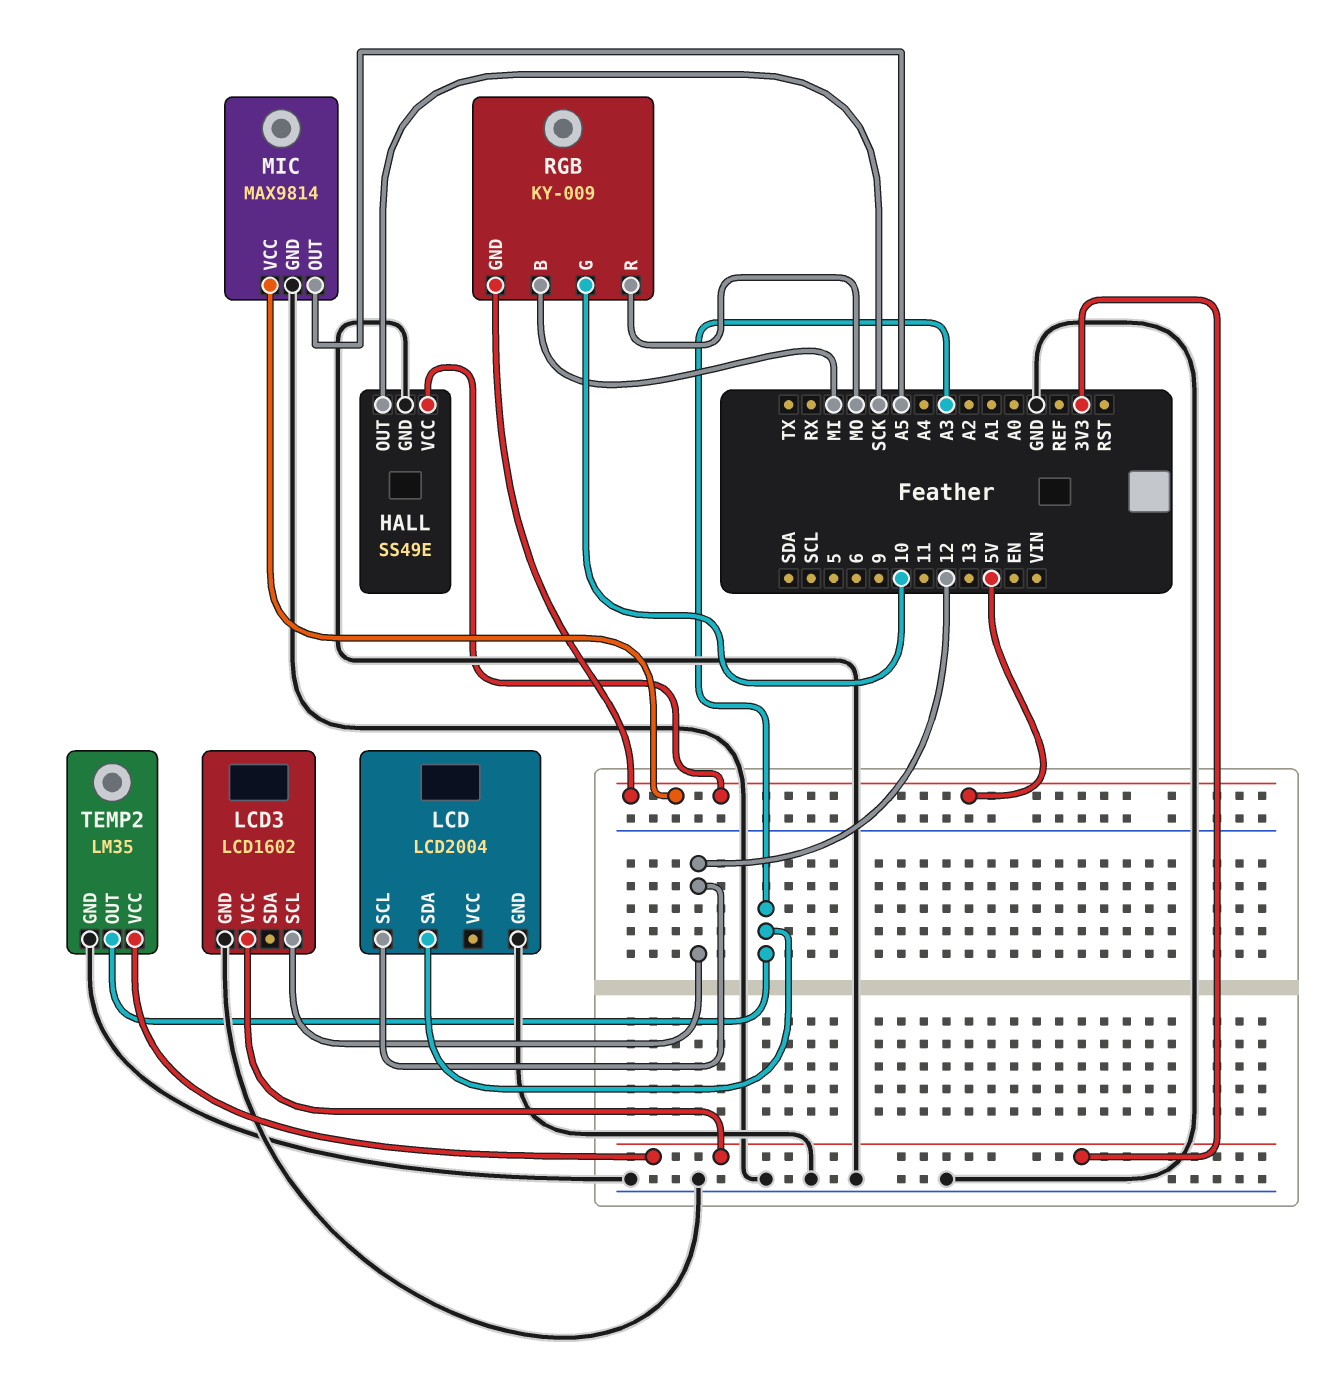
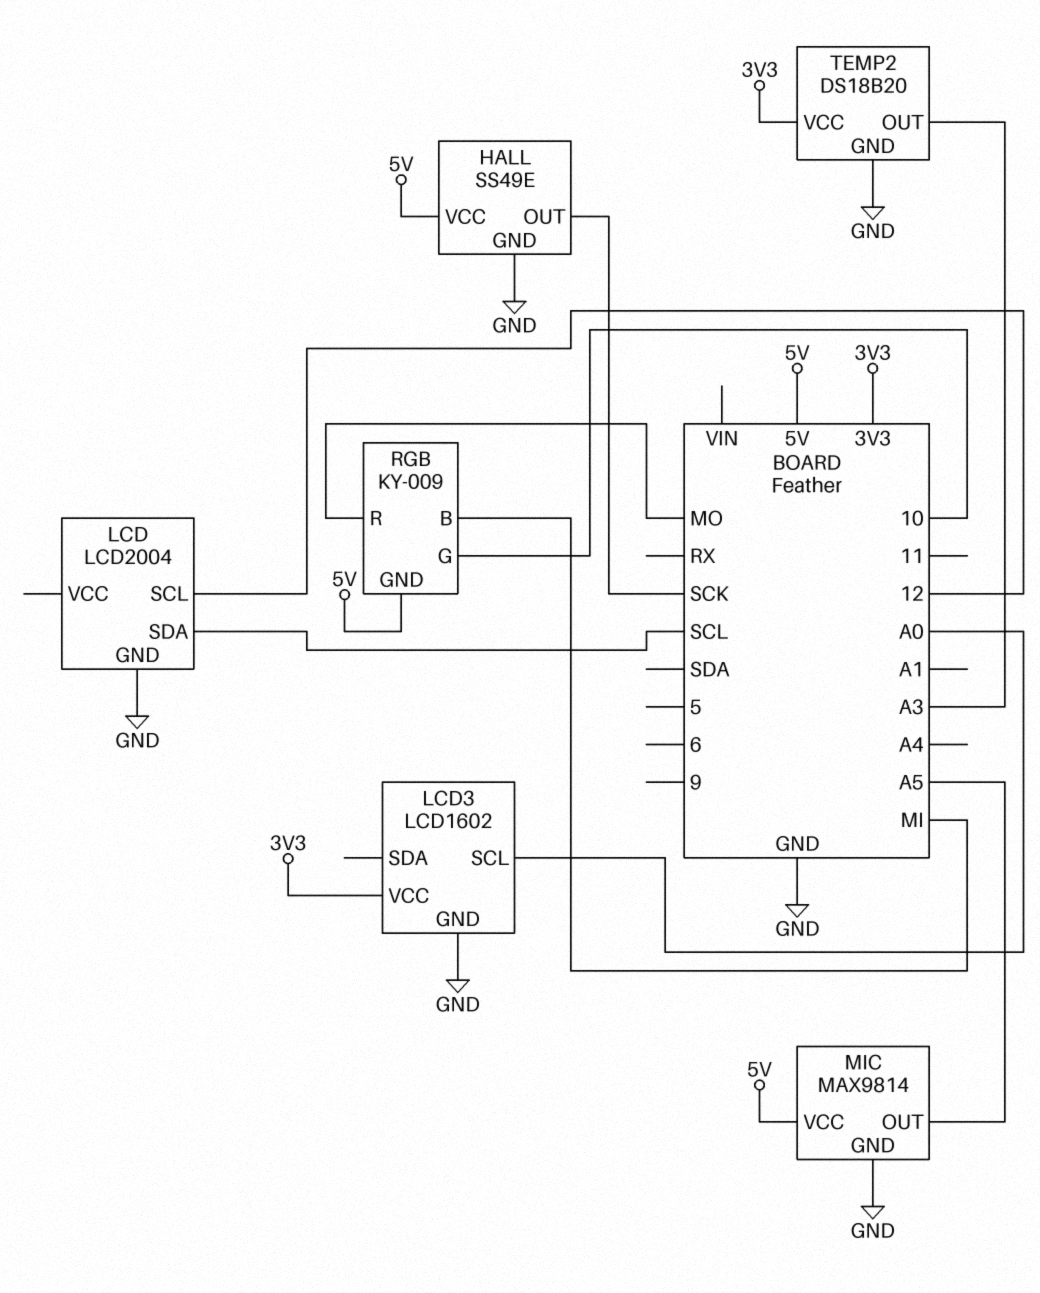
LCD pin SDA: A3 -> SCL
LCD3 pin SCL: 12 -> A0
TEMP2: LM35 -> DS18B20

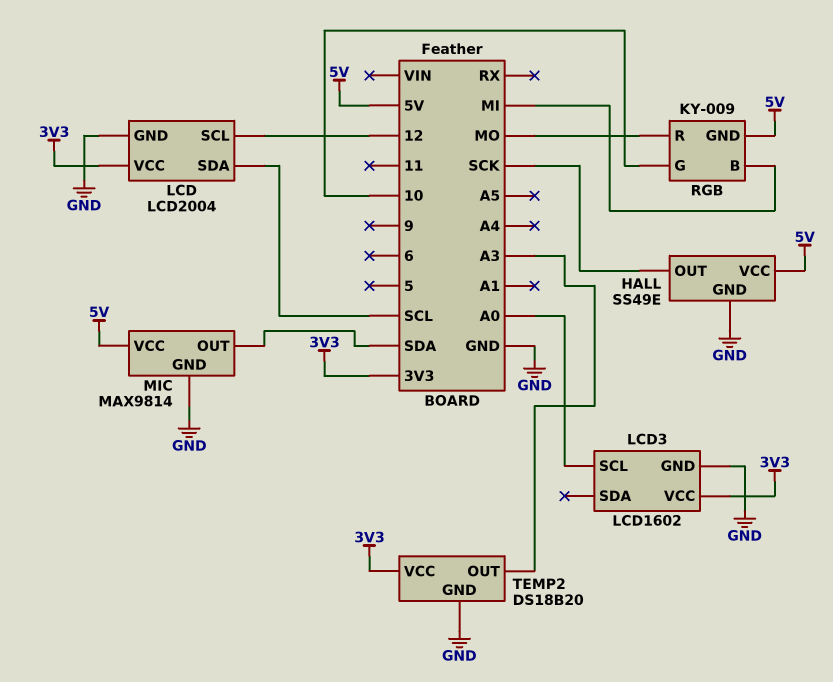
LCD pin VCC: none -> 3V3
MIC pin OUT: A5 -> SDA

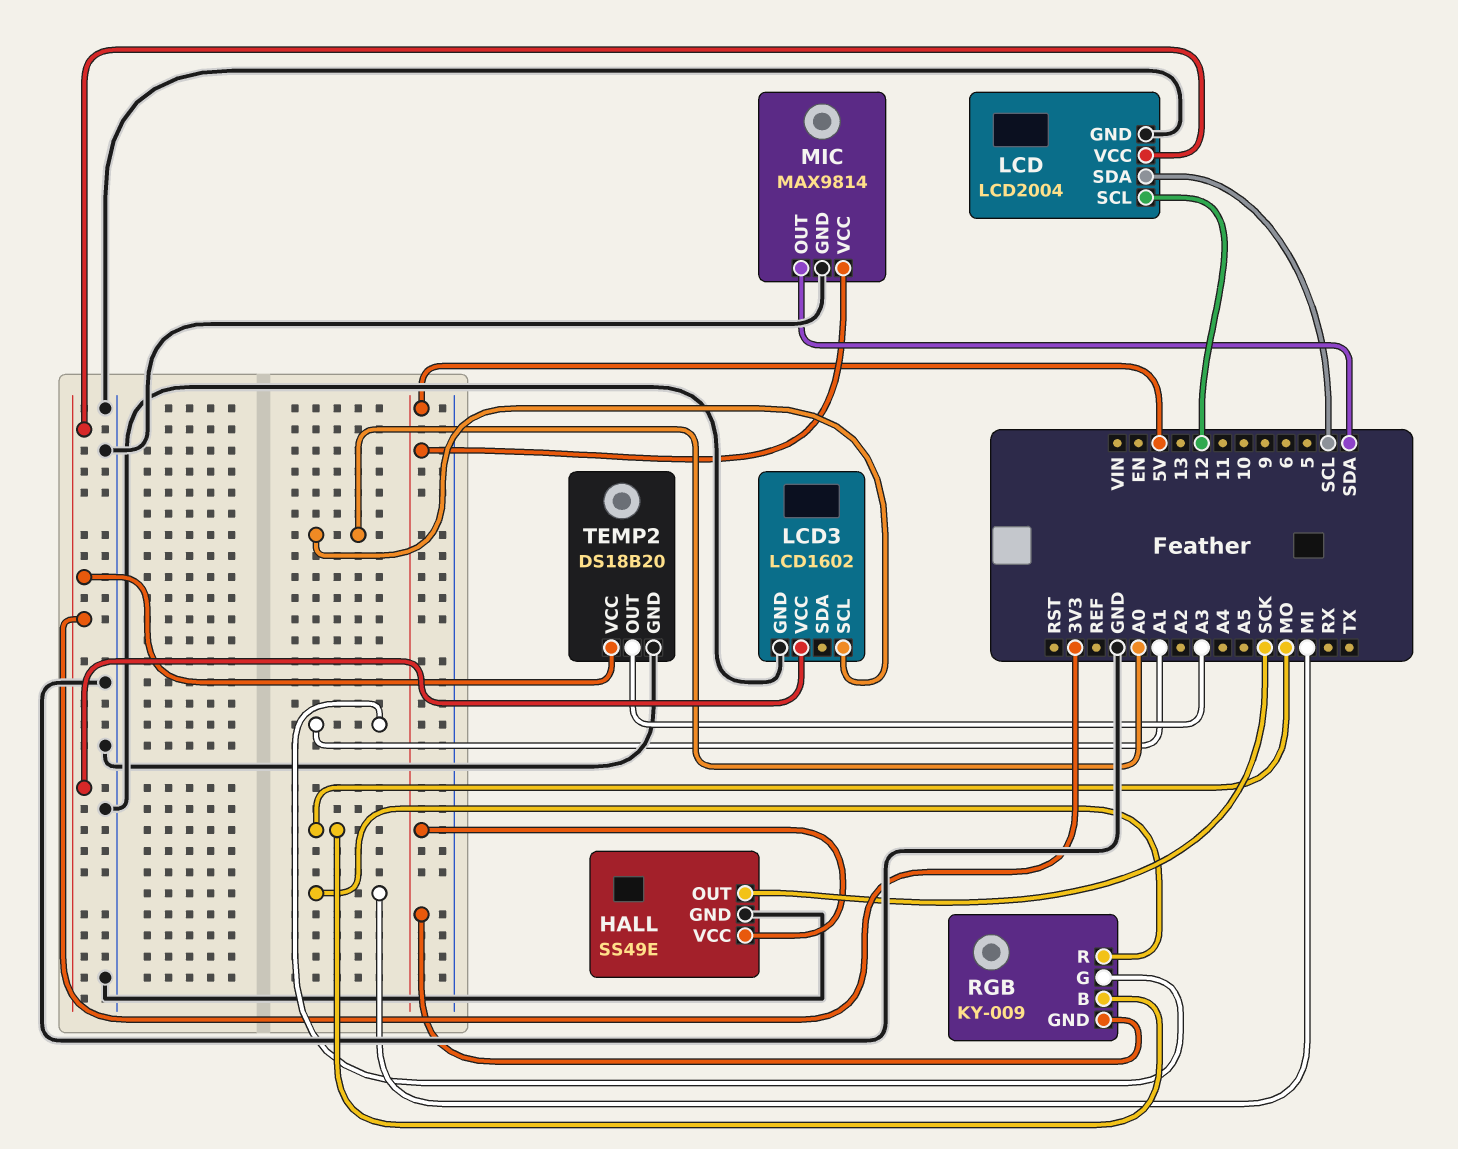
RGB pin B: MI -> MO
RGB pin G: 10 -> A1
RGB pin R: MO -> MI

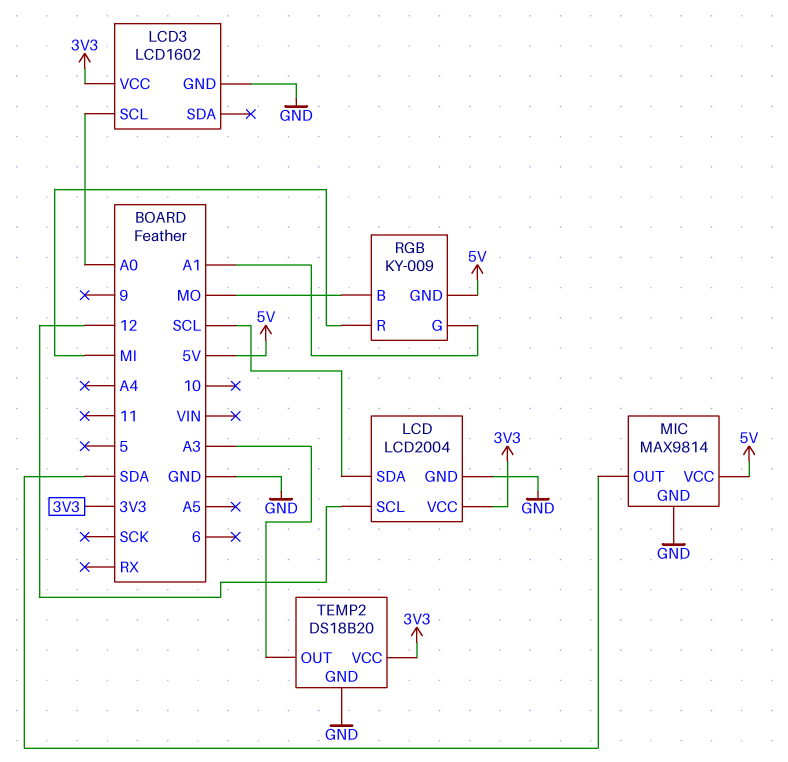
HALL: SS49E -> none
HALL pin GND: GND -> none
HALL pin OUT: SCK -> none
HALL pin VCC: 5V -> none

